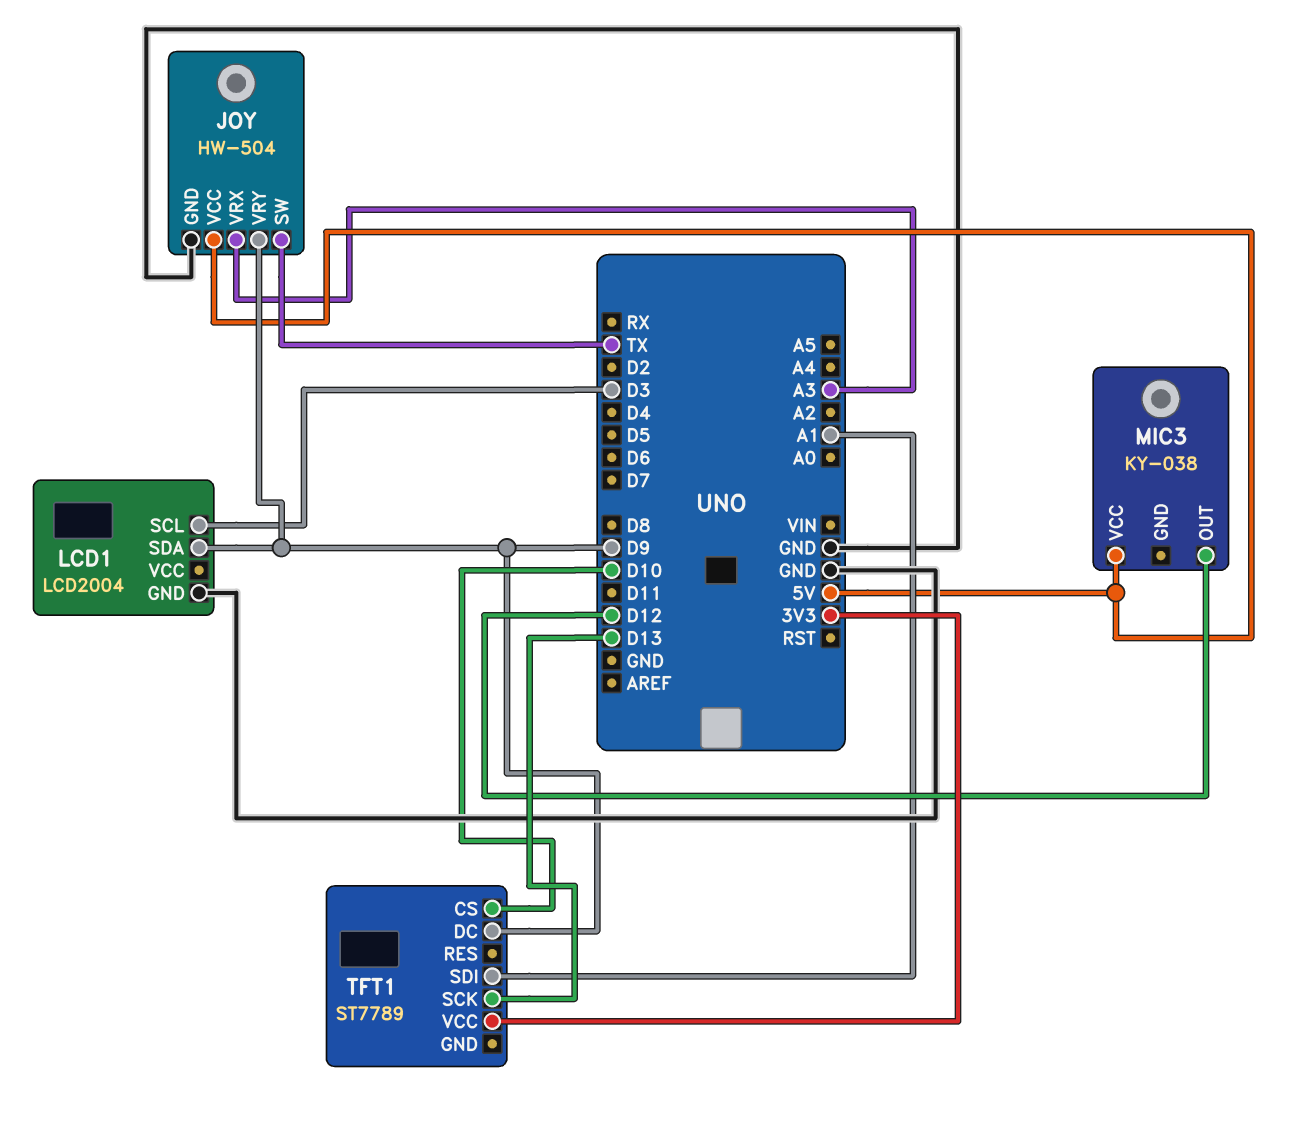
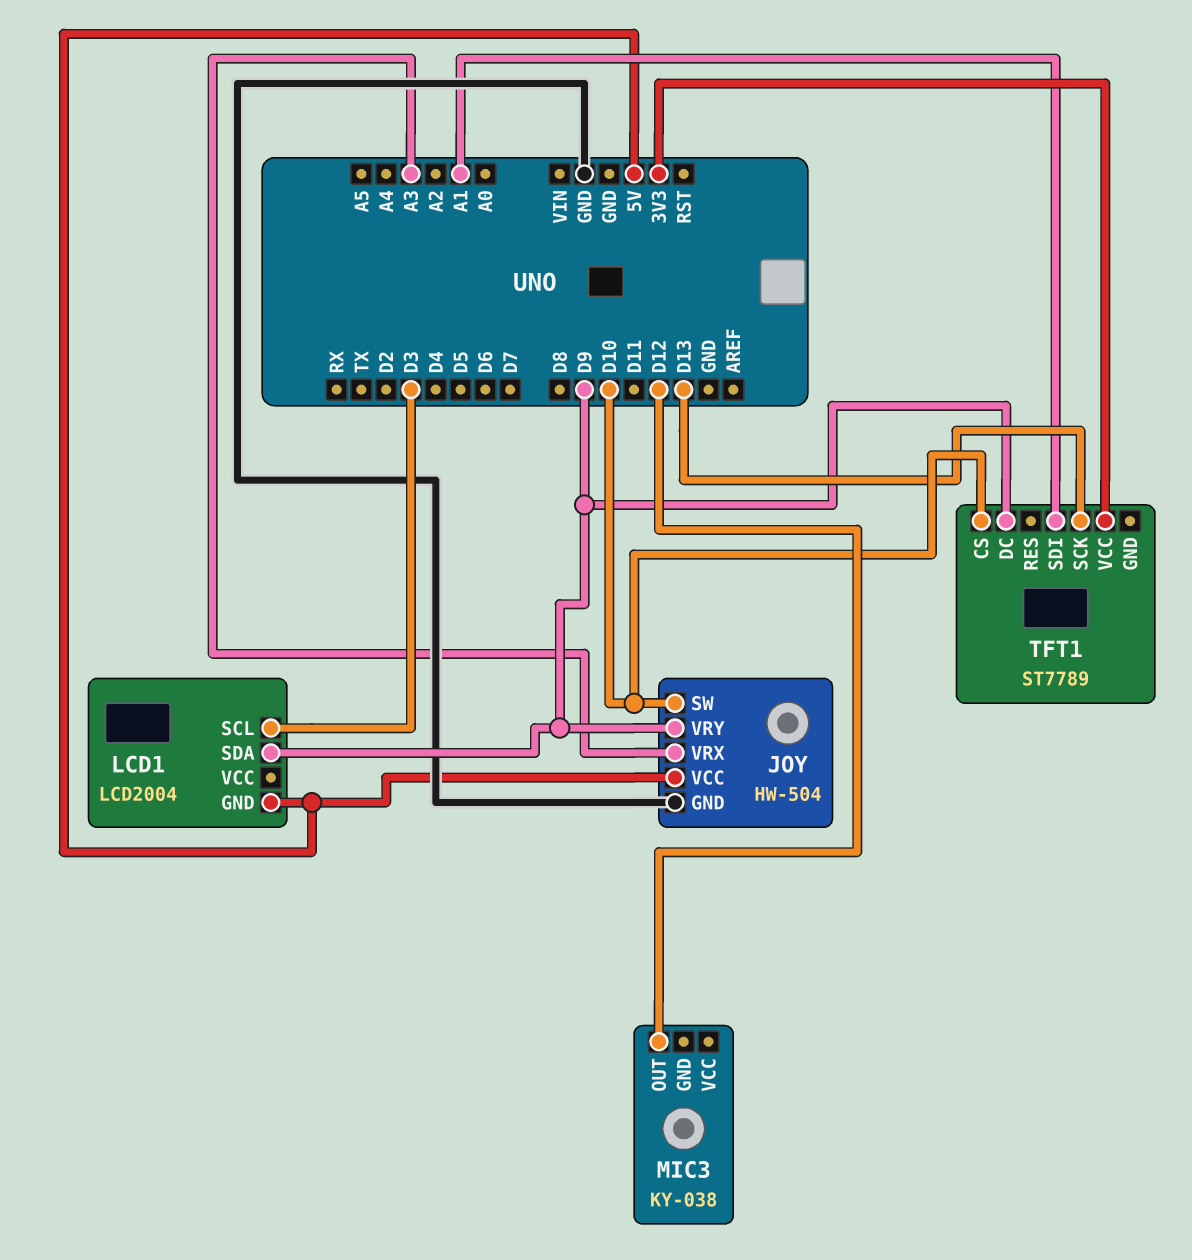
JOY pin SW: TX -> D10
LCD1 pin GND: GND -> 5V
MIC3 pin VCC: 5V -> none

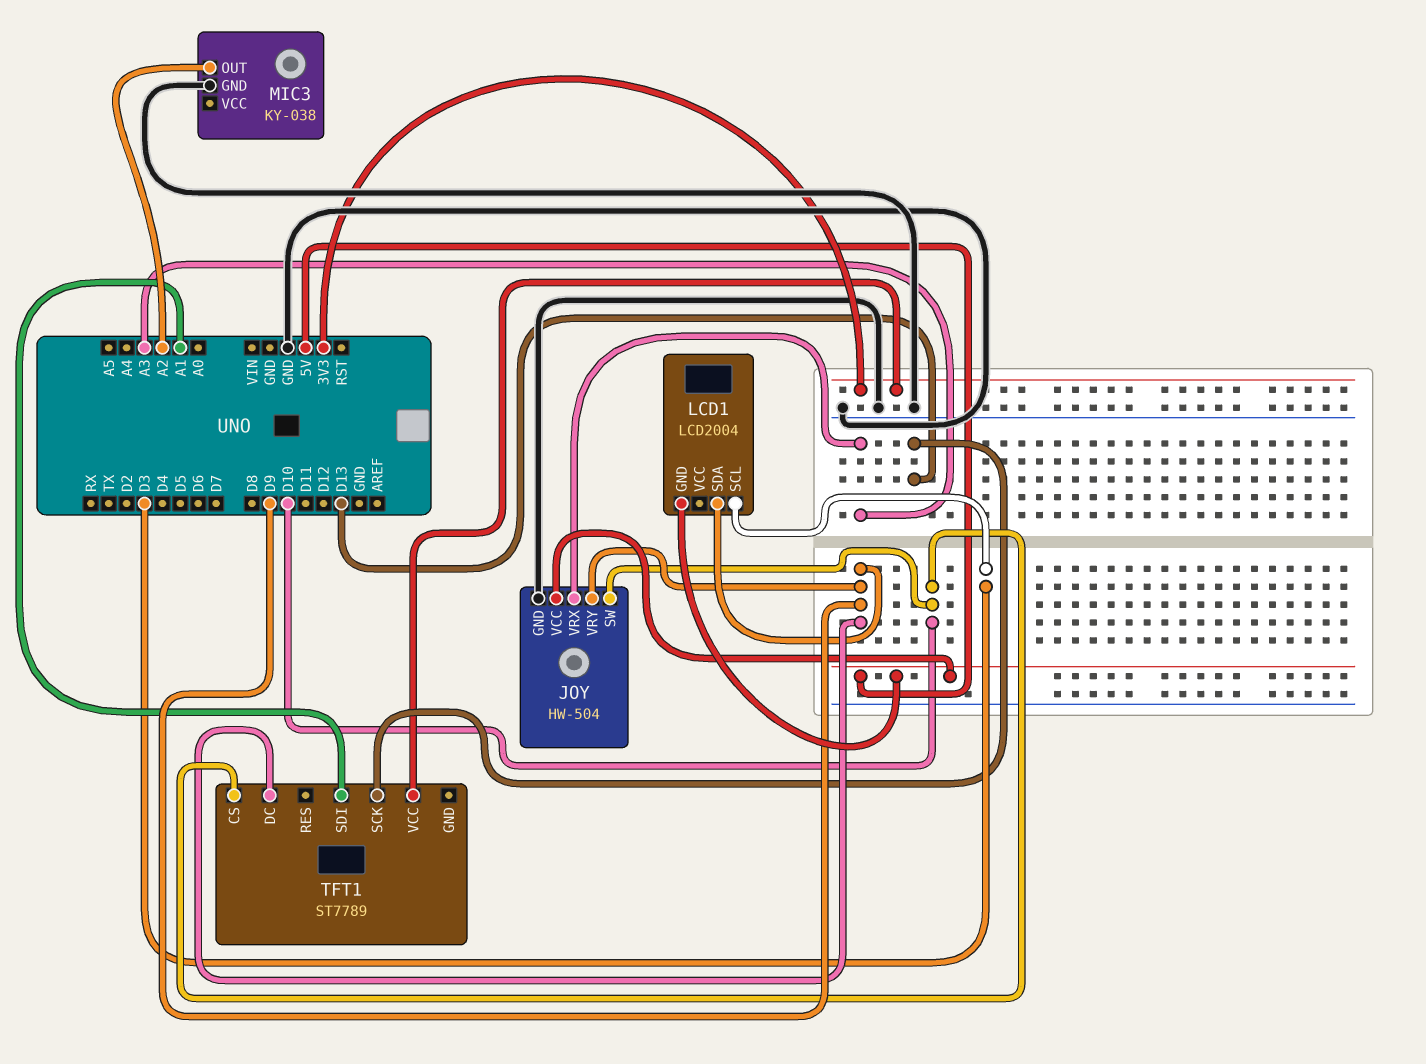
MIC3 pin GND: none -> GND
MIC3 pin OUT: D12 -> A2

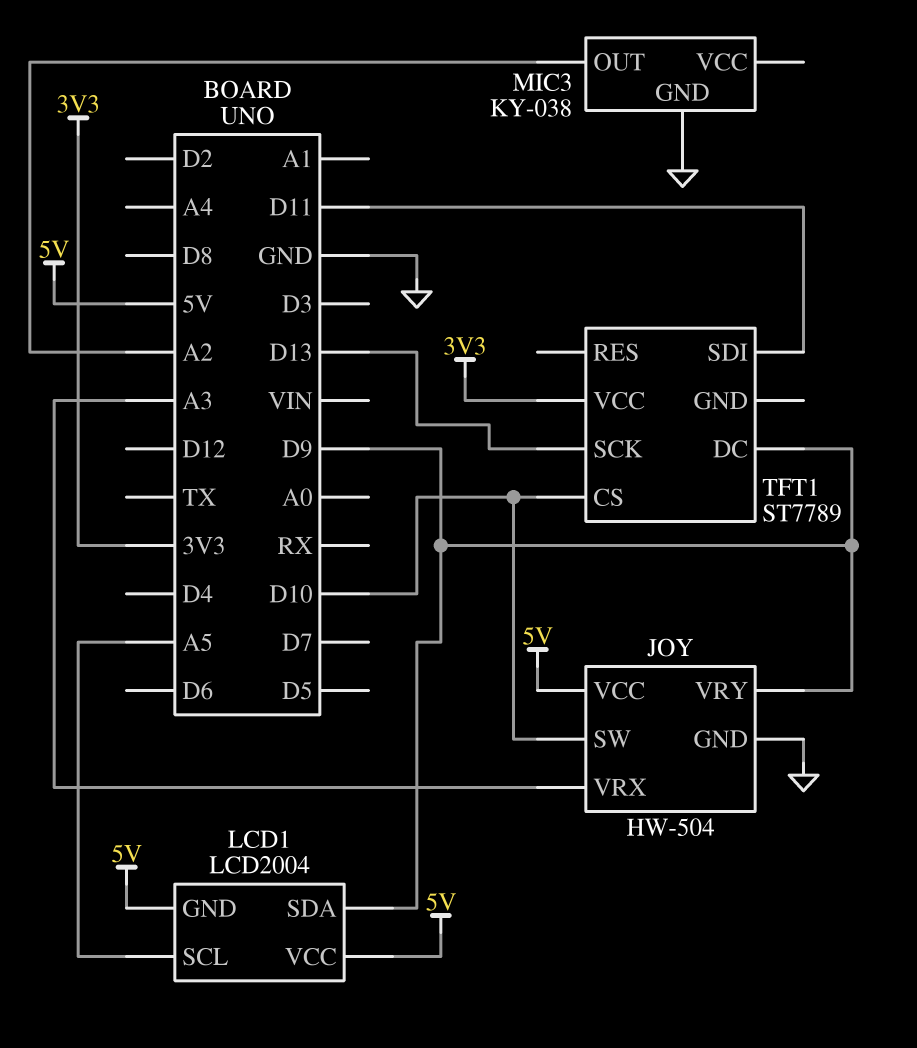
LCD1 pin SCL: D3 -> A5
LCD1 pin VCC: none -> 5V
TFT1 pin SDI: A1 -> D11

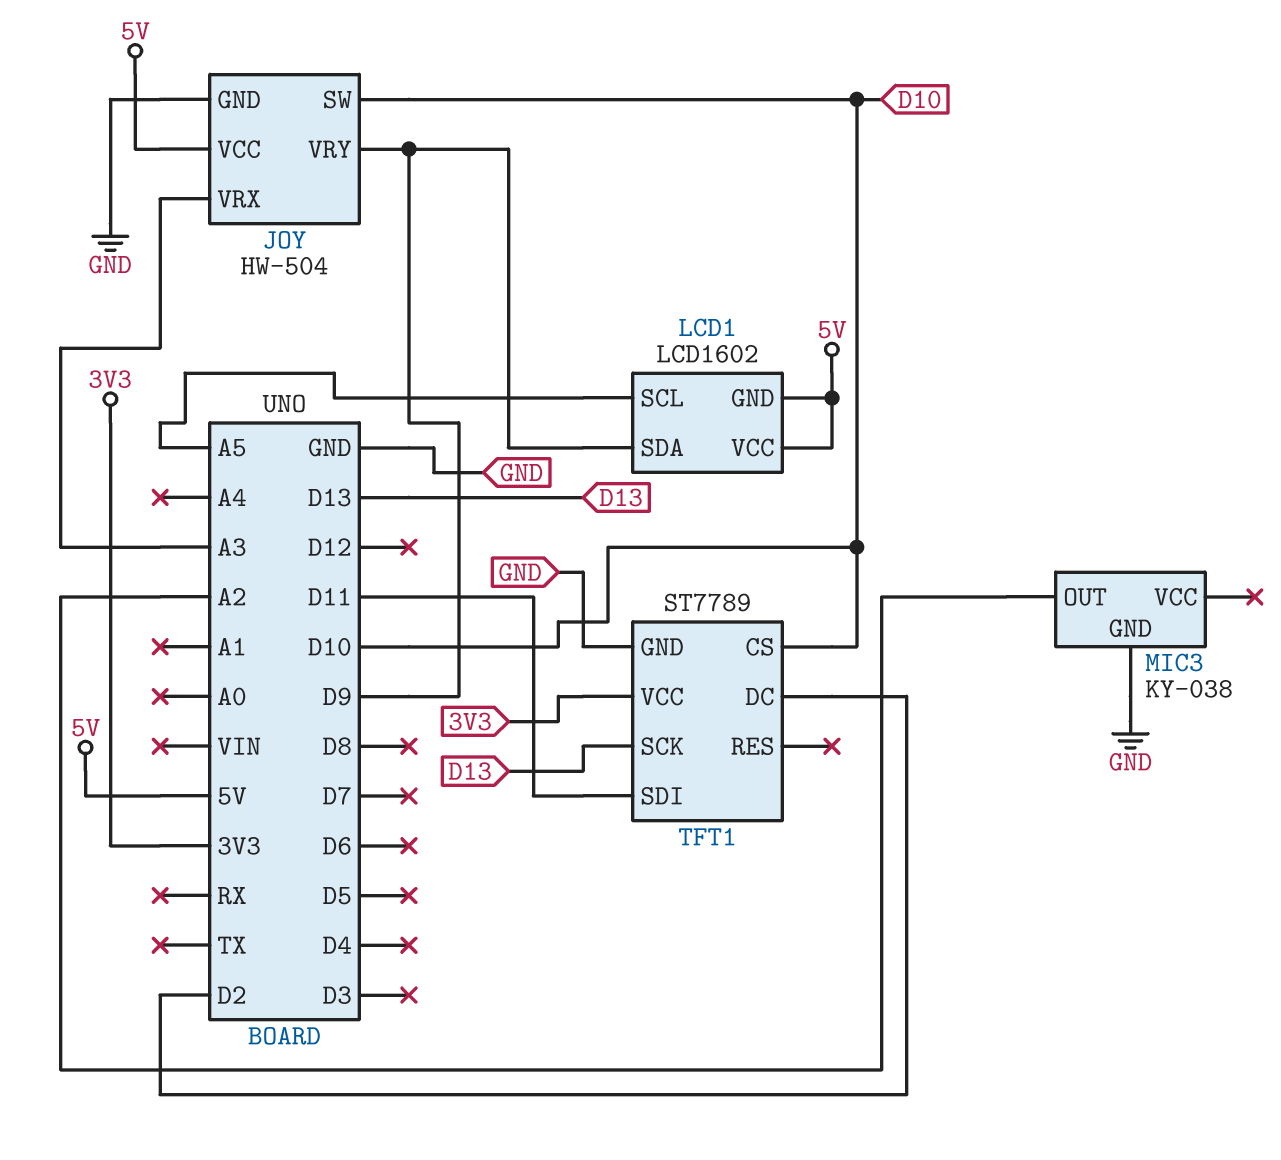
LCD1: LCD2004 -> LCD1602
TFT1 pin DC: D9 -> D2
TFT1 pin GND: none -> GND

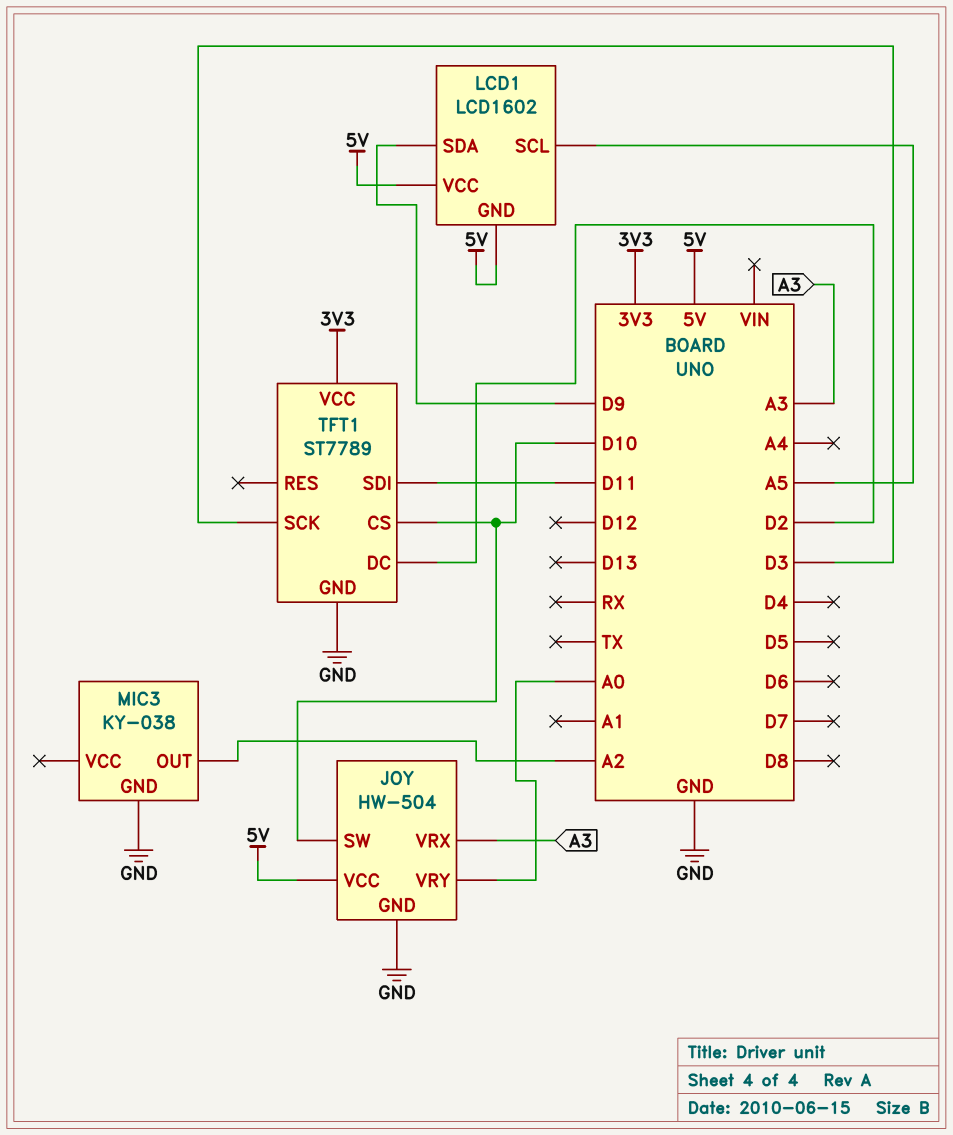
JOY pin VRY: D9 -> A0
TFT1 pin SCK: D13 -> D3

